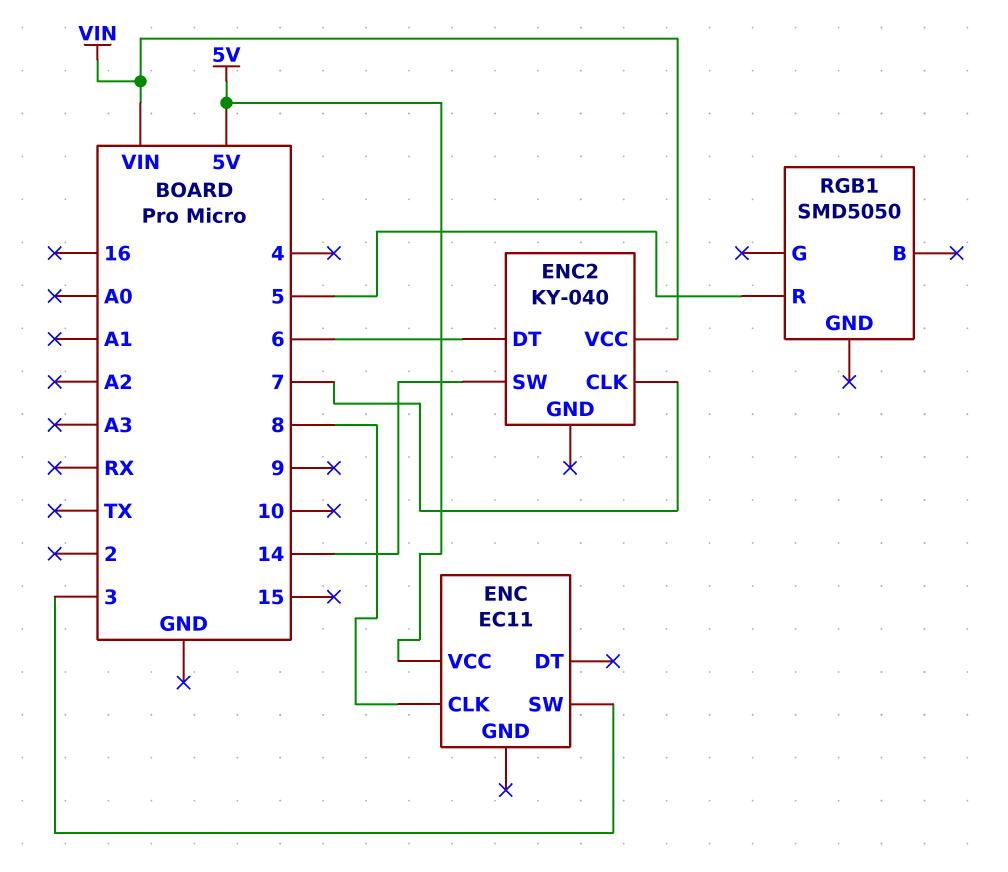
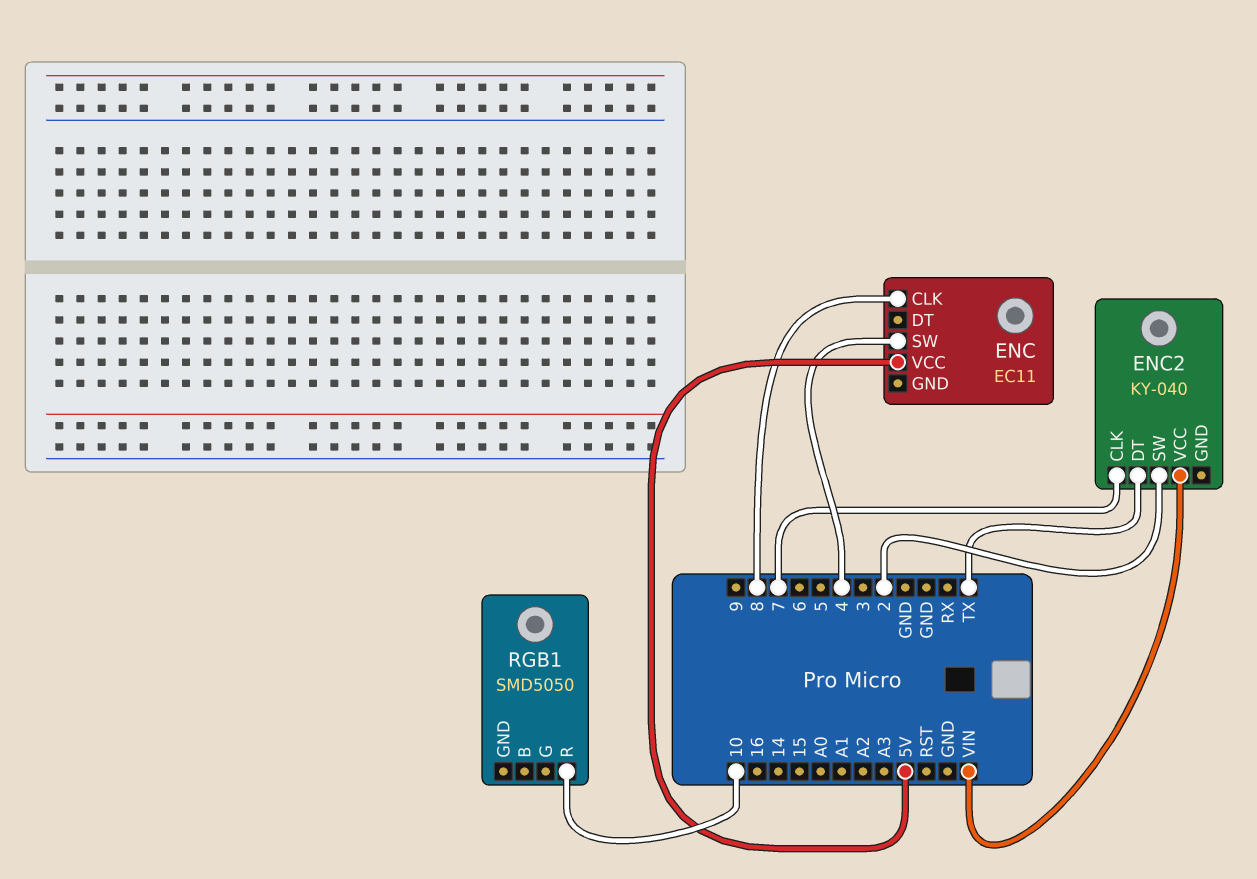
ENC pin SW: 3 -> 4
ENC2 pin DT: 6 -> TX
ENC2 pin SW: 14 -> 2
RGB1 pin R: 5 -> 10

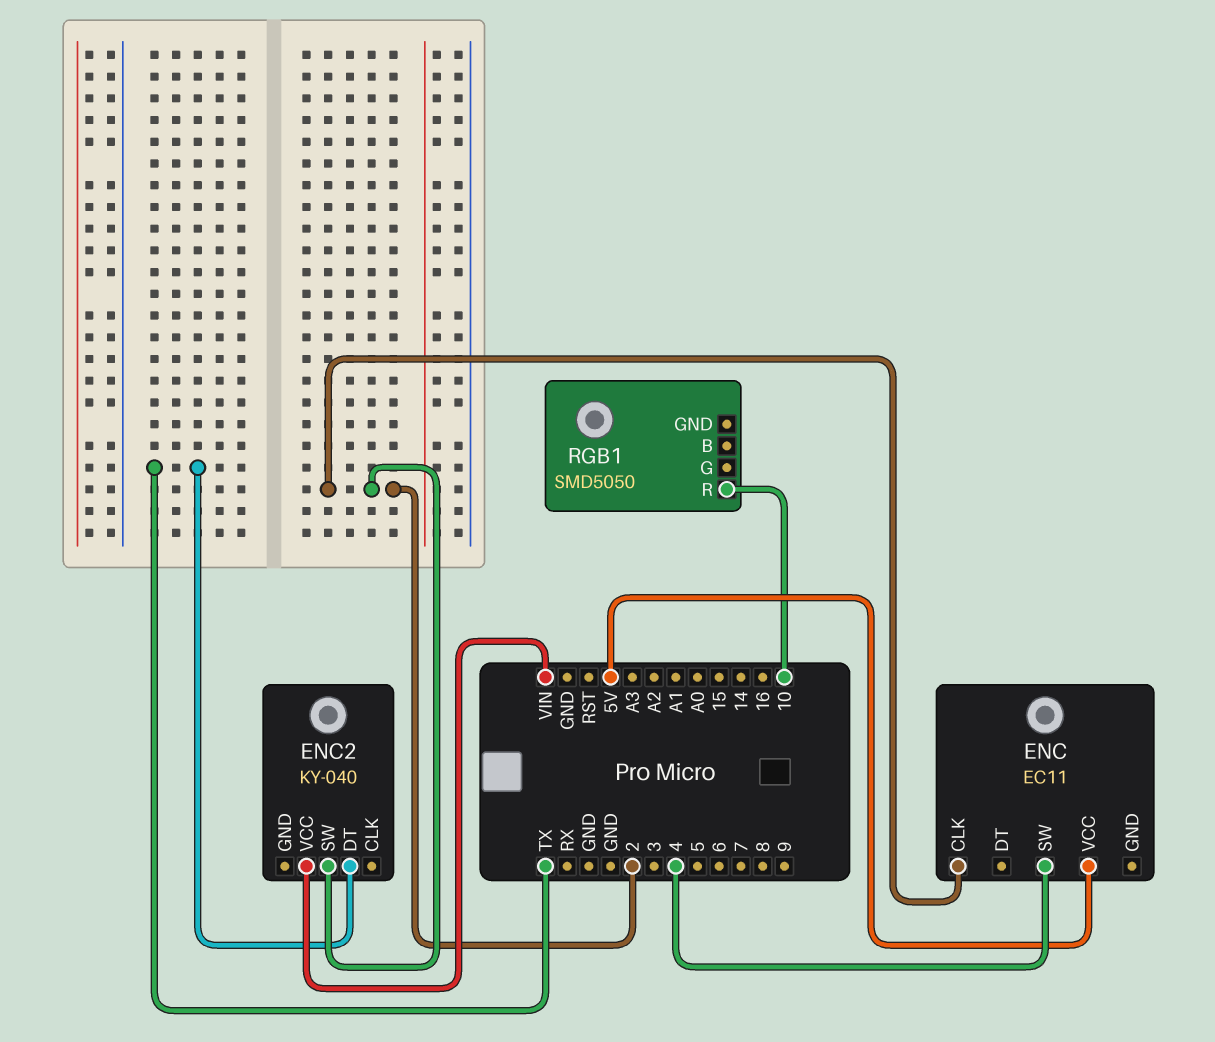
ENC pin CLK: 8 -> 2
ENC2 pin CLK: 7 -> none

